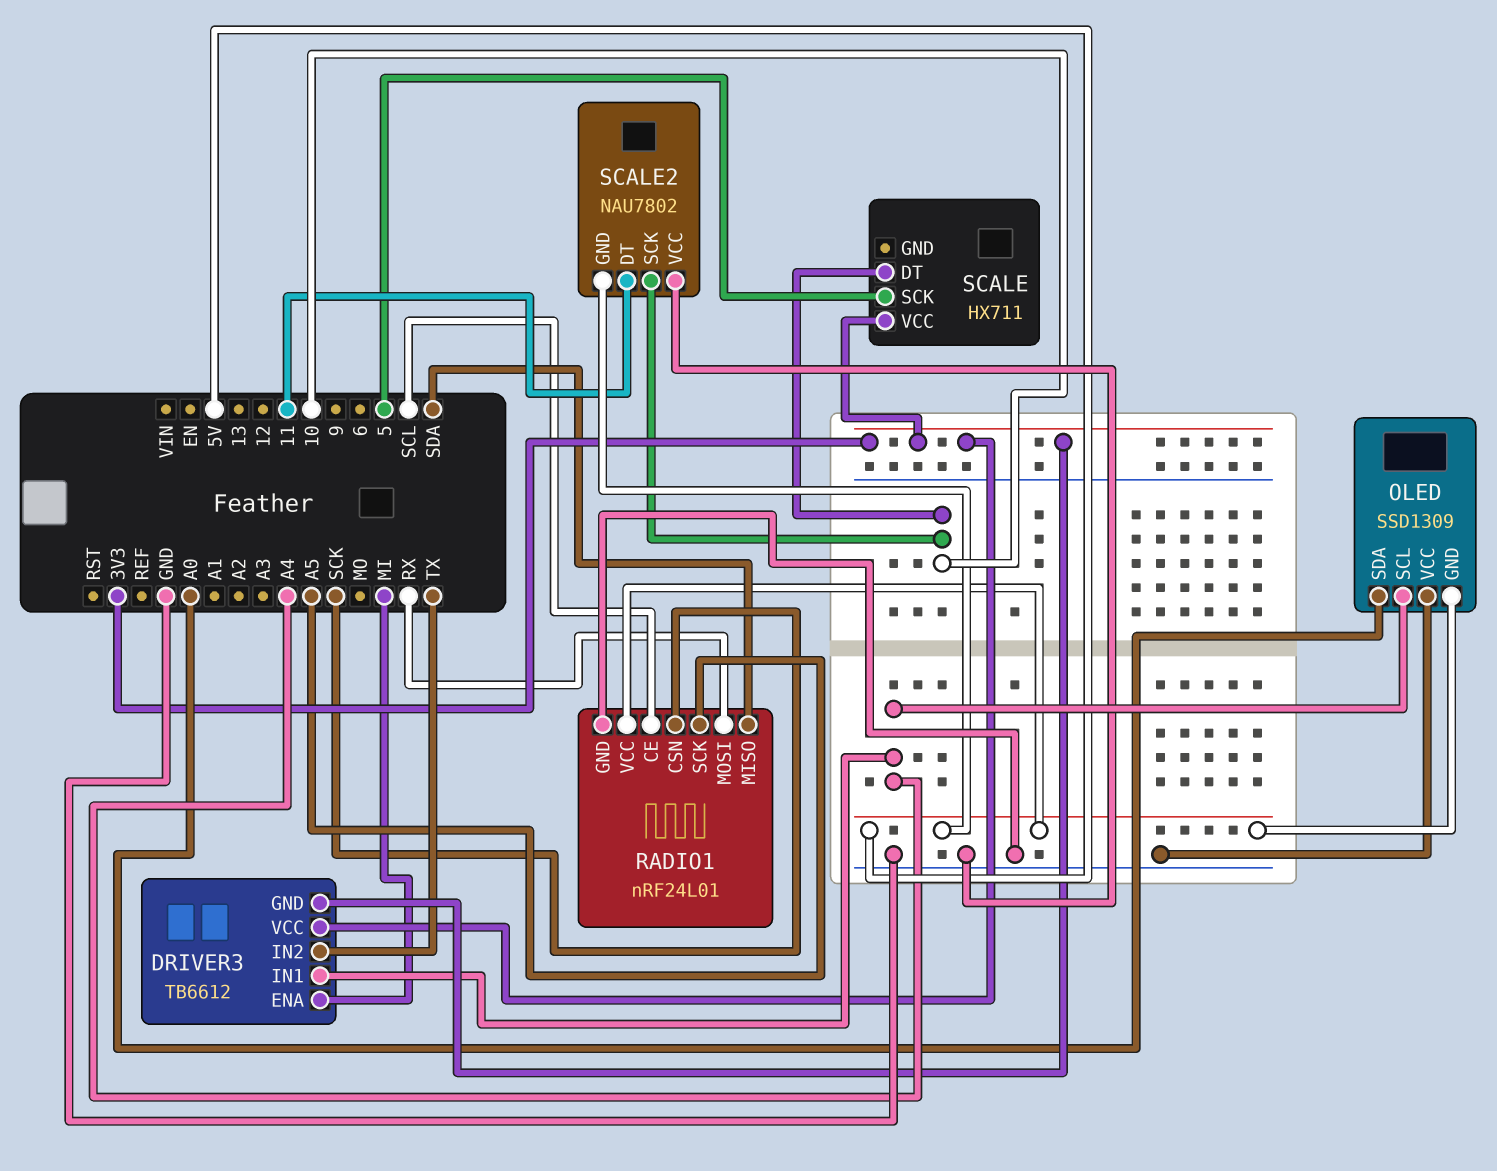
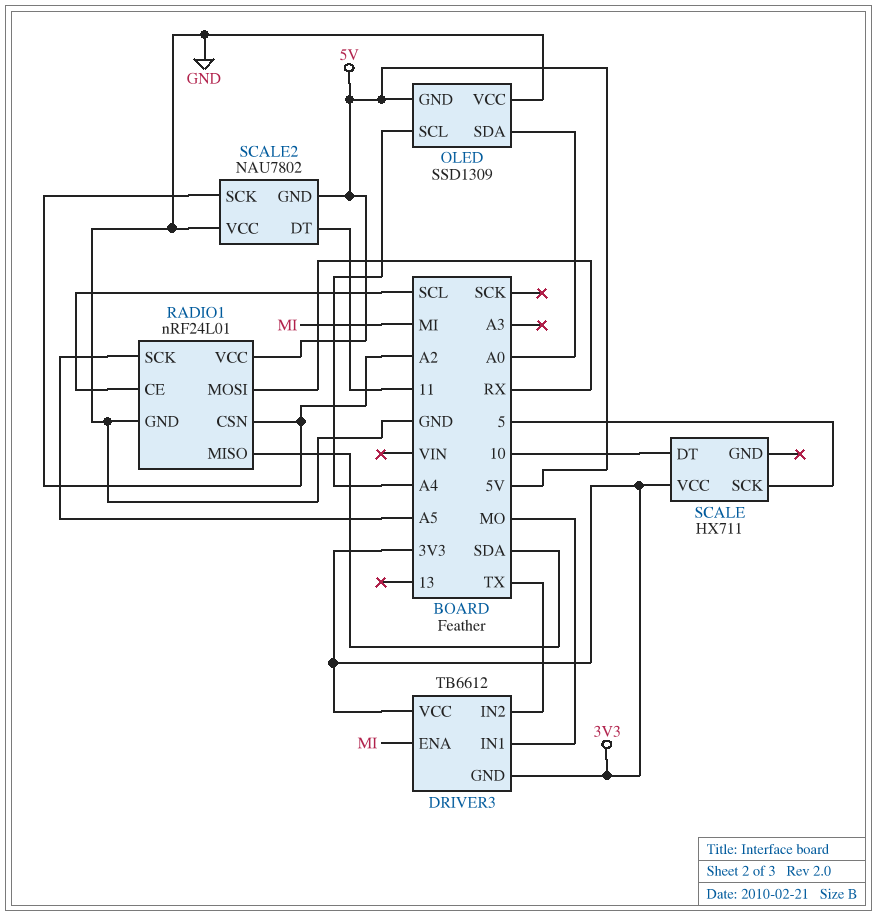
DRIVER3 pin IN1: A4 -> MO
RADIO1 pin CSN: SCK -> A2
SCALE2 pin SCK: 10 -> A2

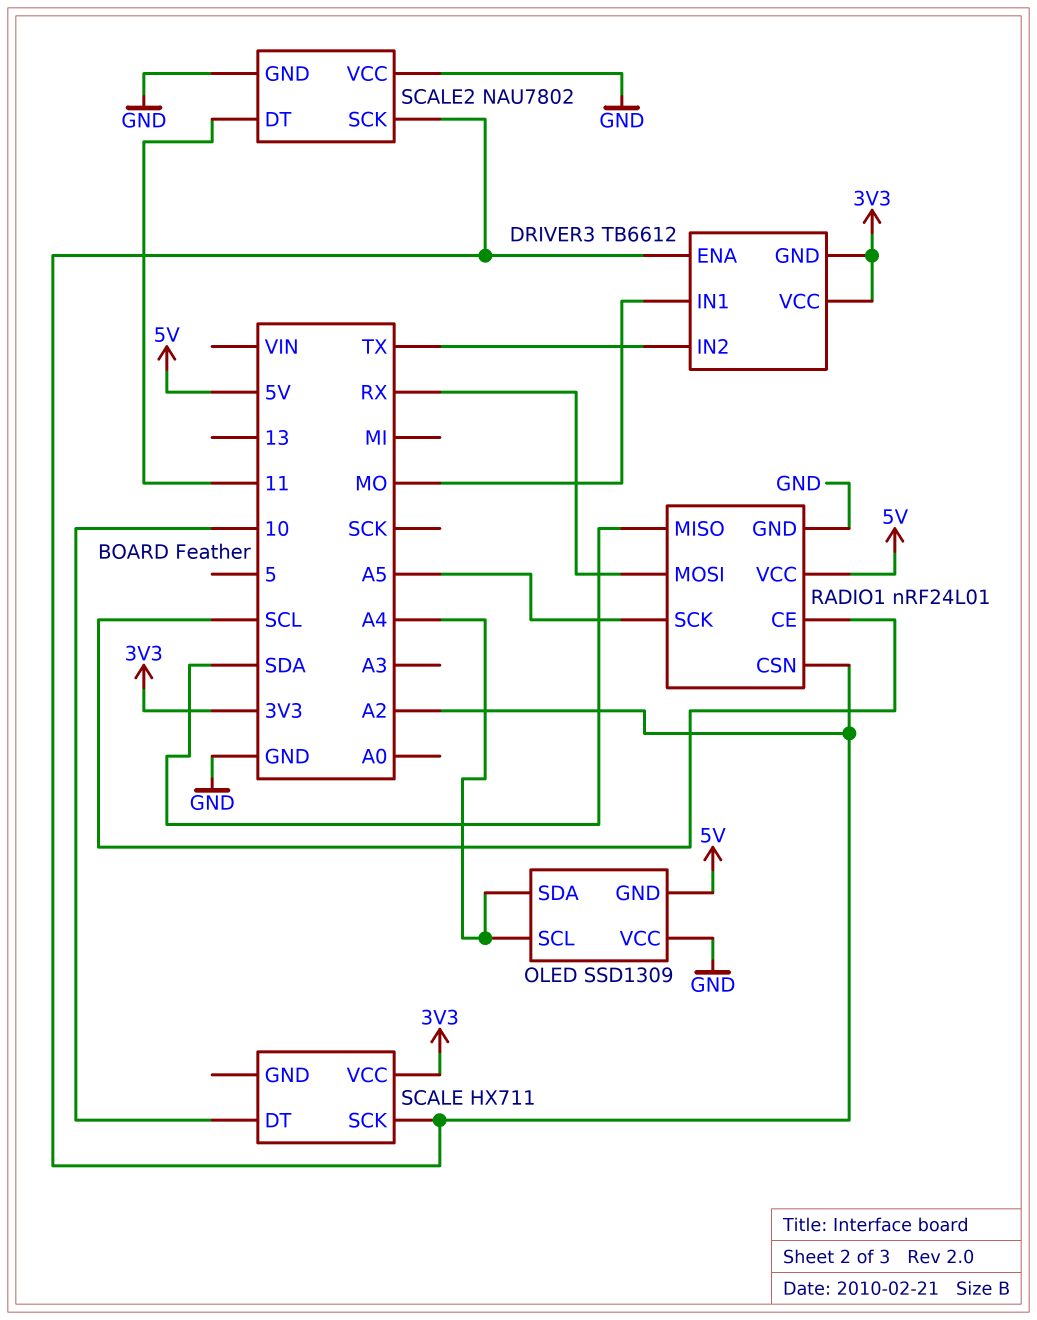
DRIVER3 pin ENA: MI -> A2
OLED pin SDA: A0 -> A4
SCALE pin SCK: 5 -> A2
SCALE2 pin GND: 5V -> GND

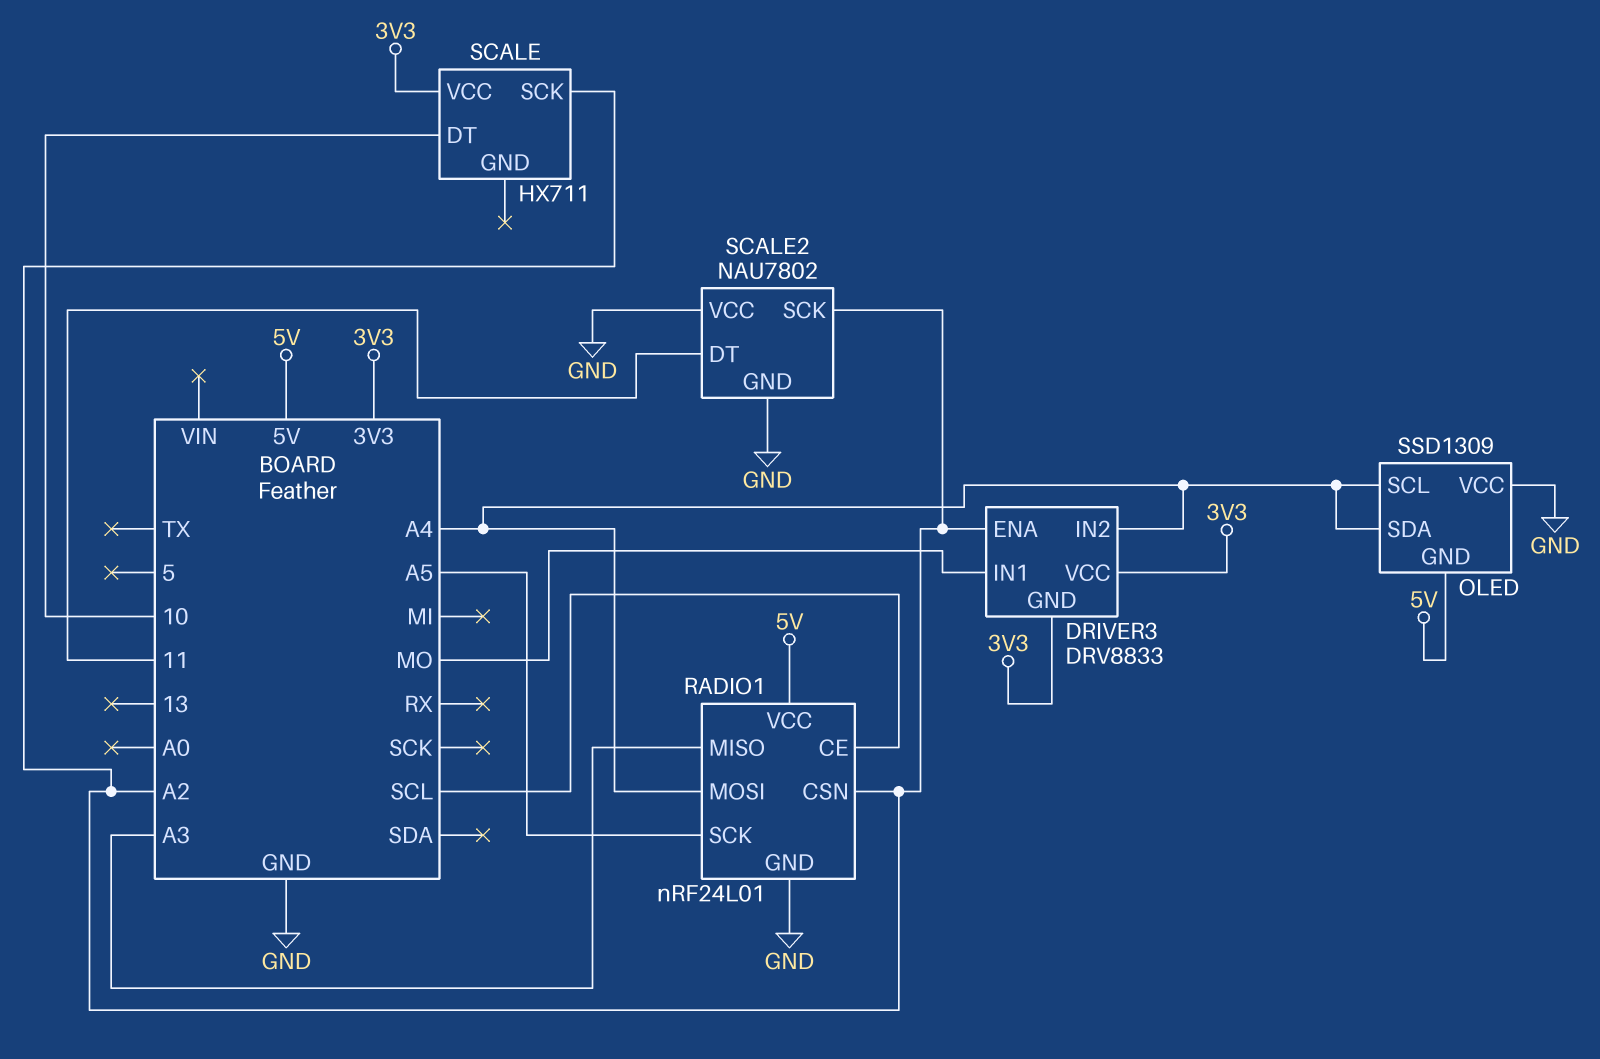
DRIVER3: TB6612 -> DRV8833
DRIVER3 pin IN2: TX -> A4
RADIO1 pin MISO: SDA -> A3
RADIO1 pin MOSI: RX -> A4

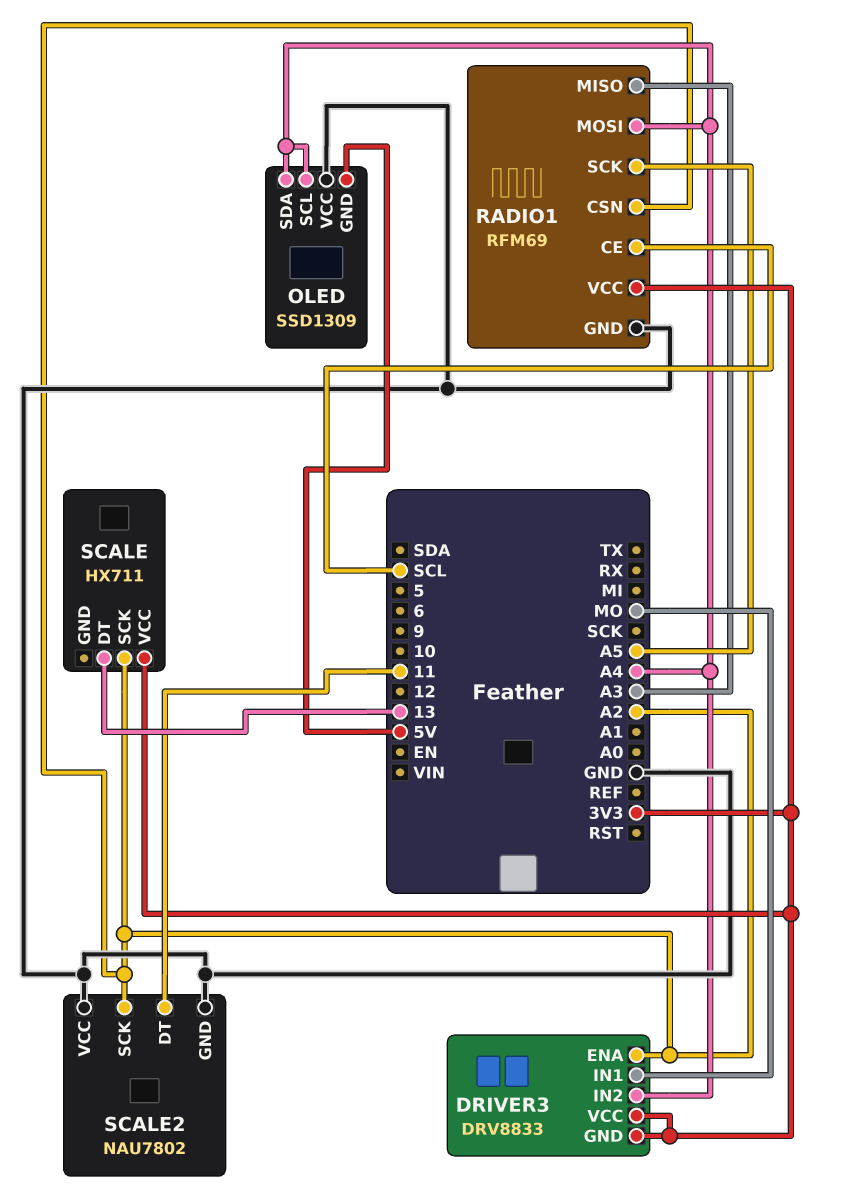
RADIO1: nRF24L01 -> RFM69
RADIO1 pin VCC: 5V -> 3V3
SCALE pin DT: 10 -> 13

